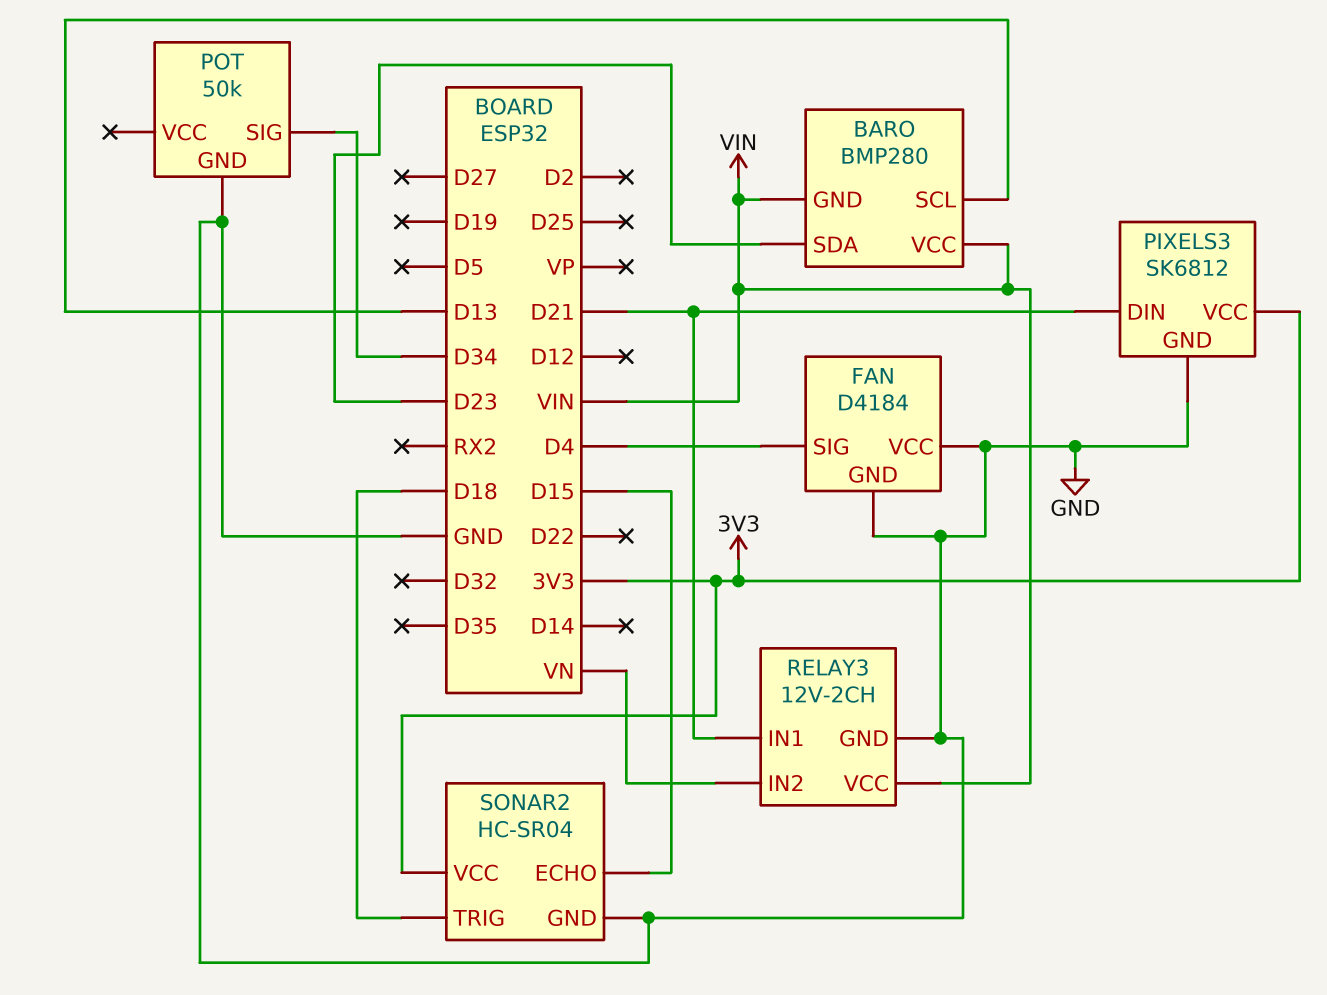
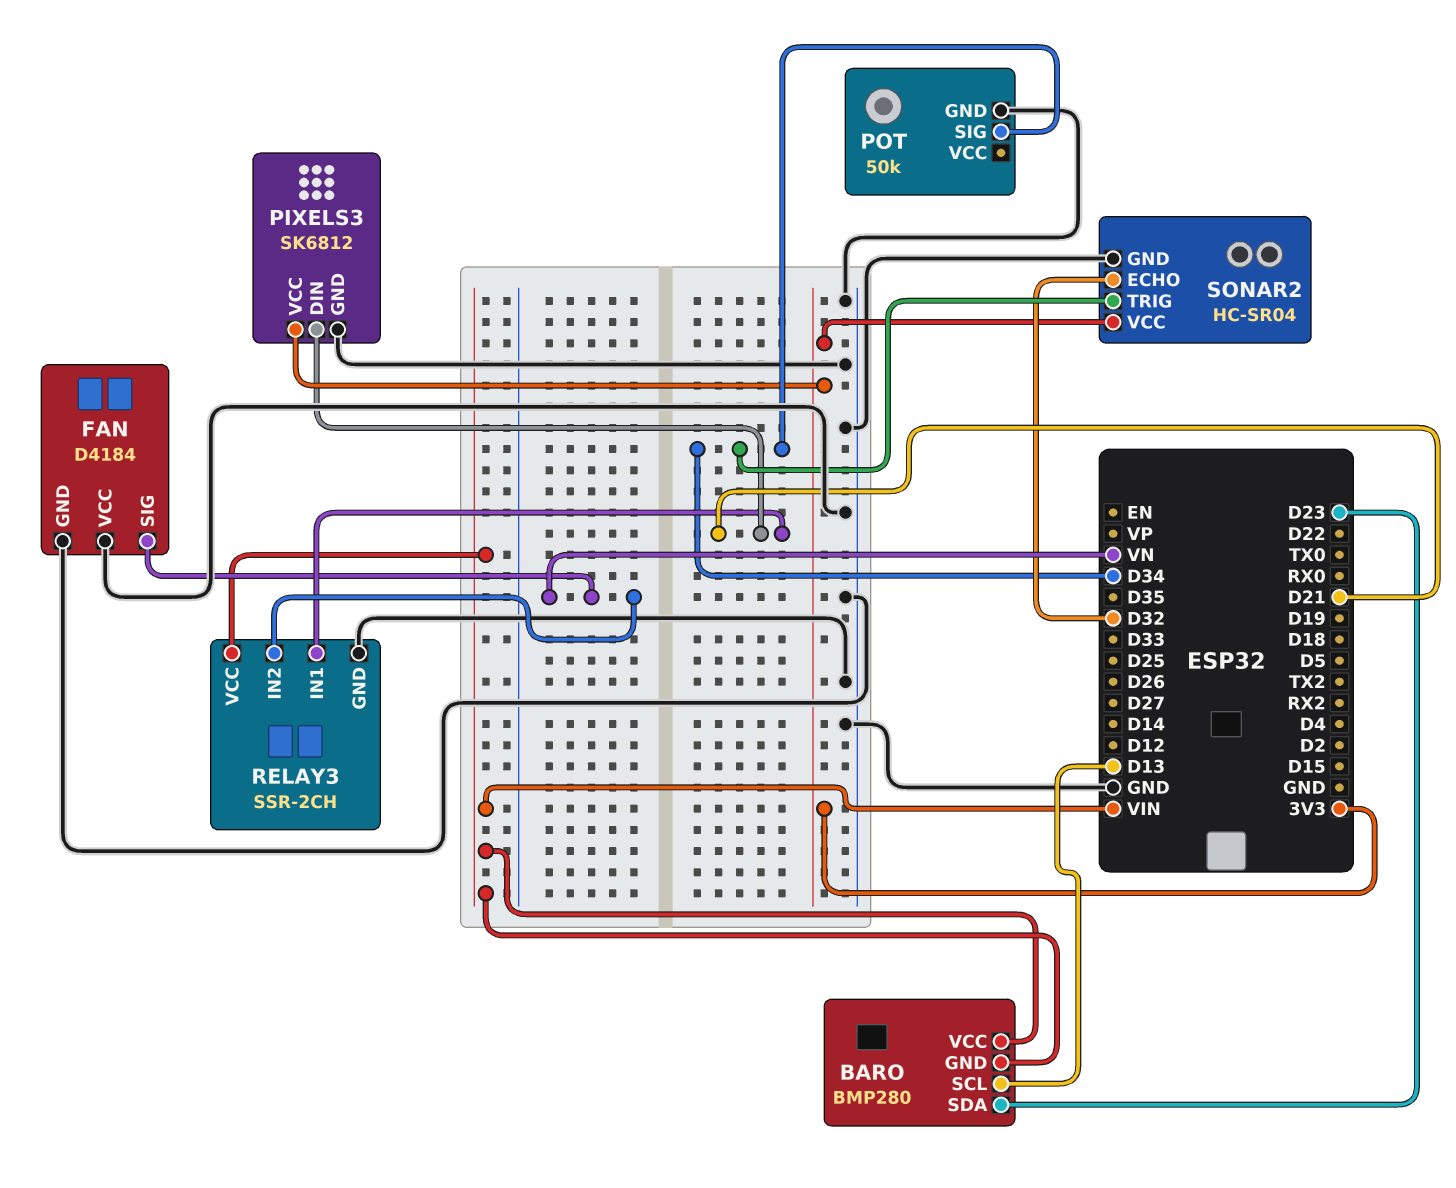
FAN pin SIG: D4 -> VN
RELAY3: 12V-2CH -> SSR-2CH
SONAR2 pin ECHO: D15 -> D32
SONAR2 pin TRIG: D18 -> D34

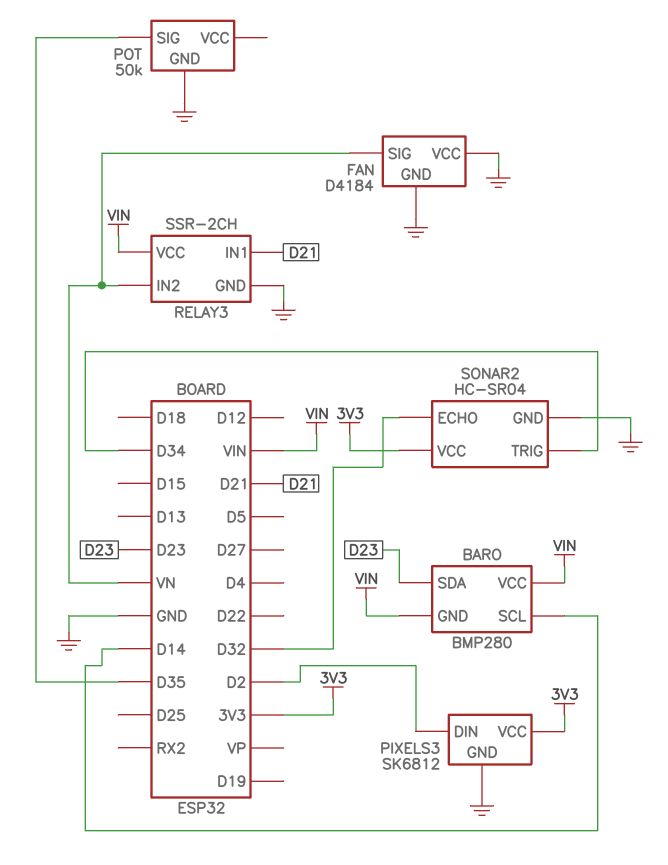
BARO pin SCL: D13 -> D14
PIXELS3 pin DIN: D21 -> D2
POT pin SIG: D34 -> D35

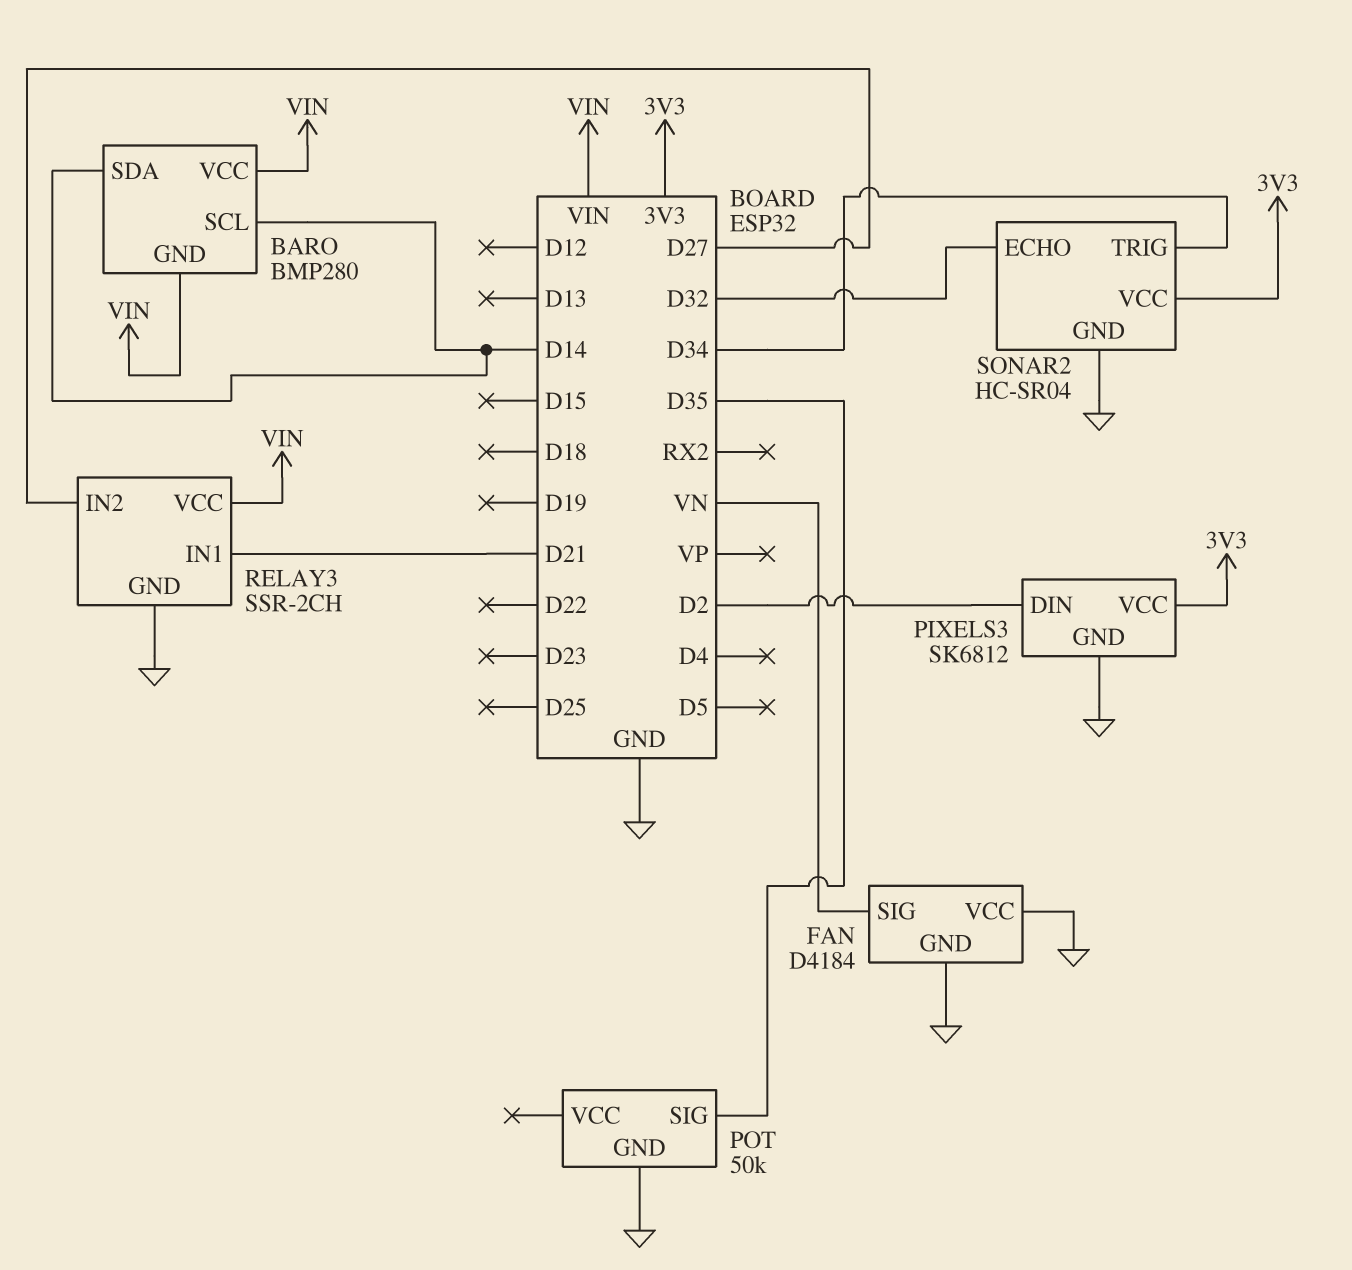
BARO pin SDA: D23 -> D14
RELAY3 pin IN2: VN -> D27

